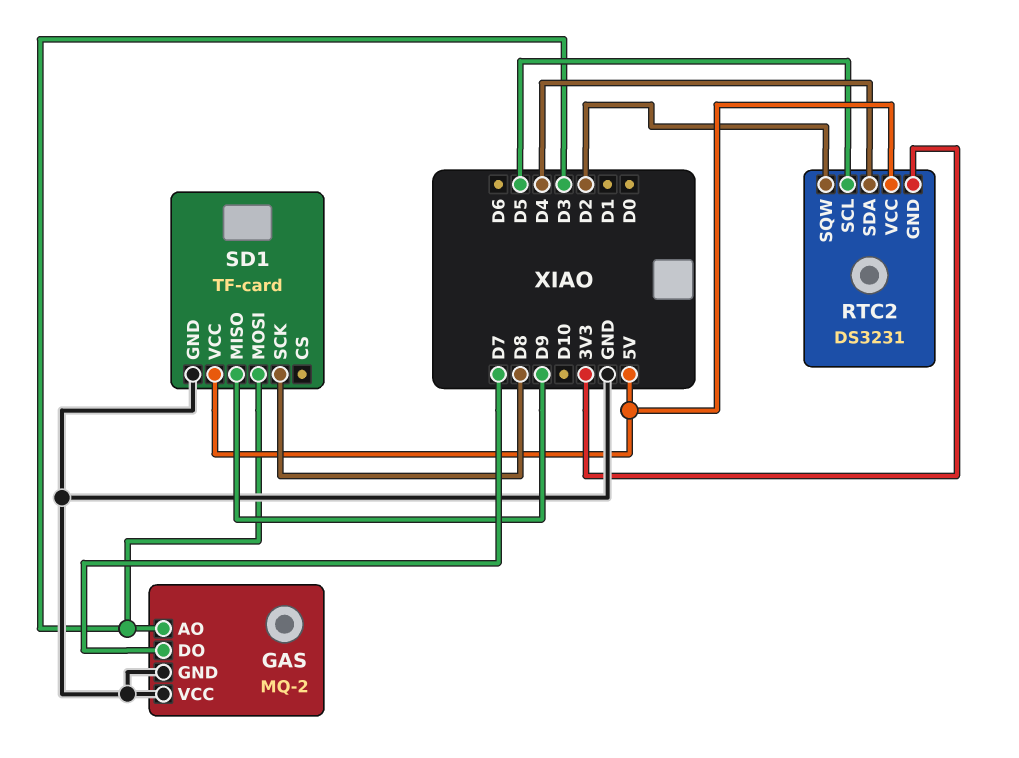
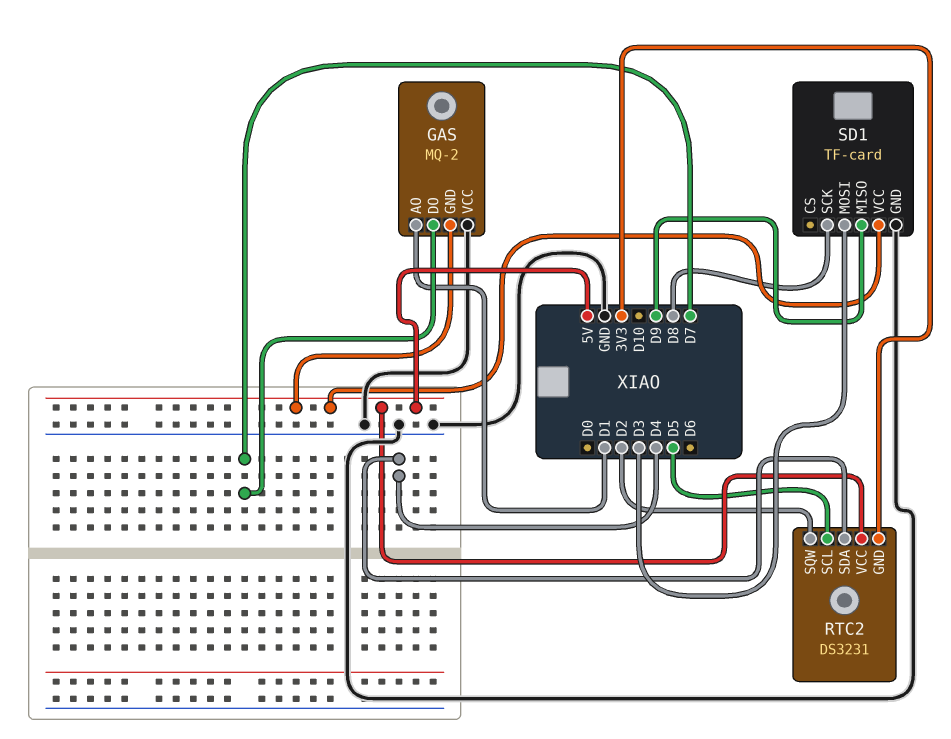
GAS pin AO: D3 -> D1
GAS pin GND: GND -> 5V

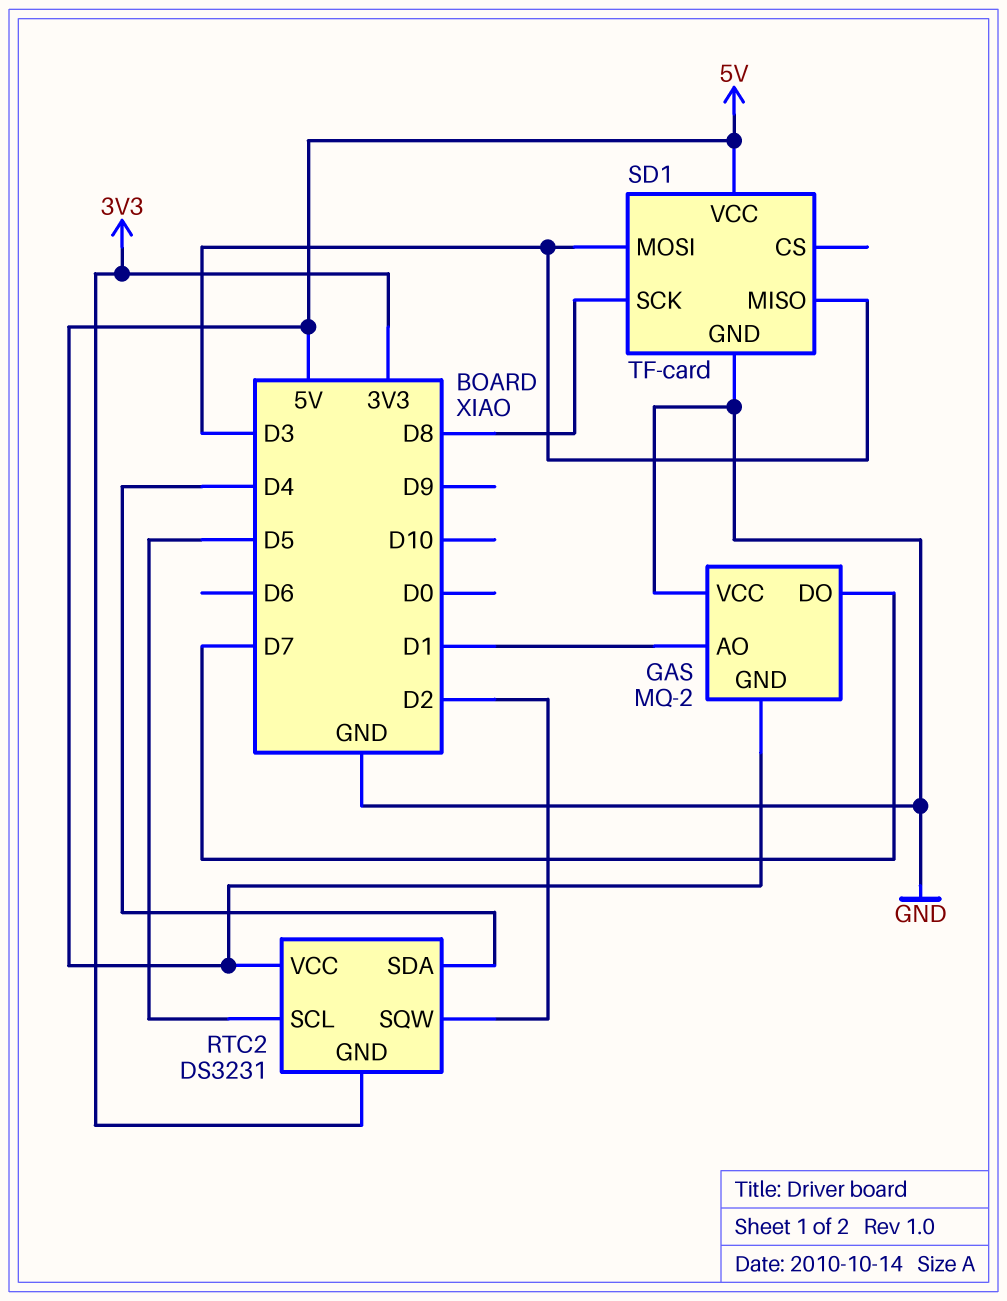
SD1 pin MISO: D9 -> D3

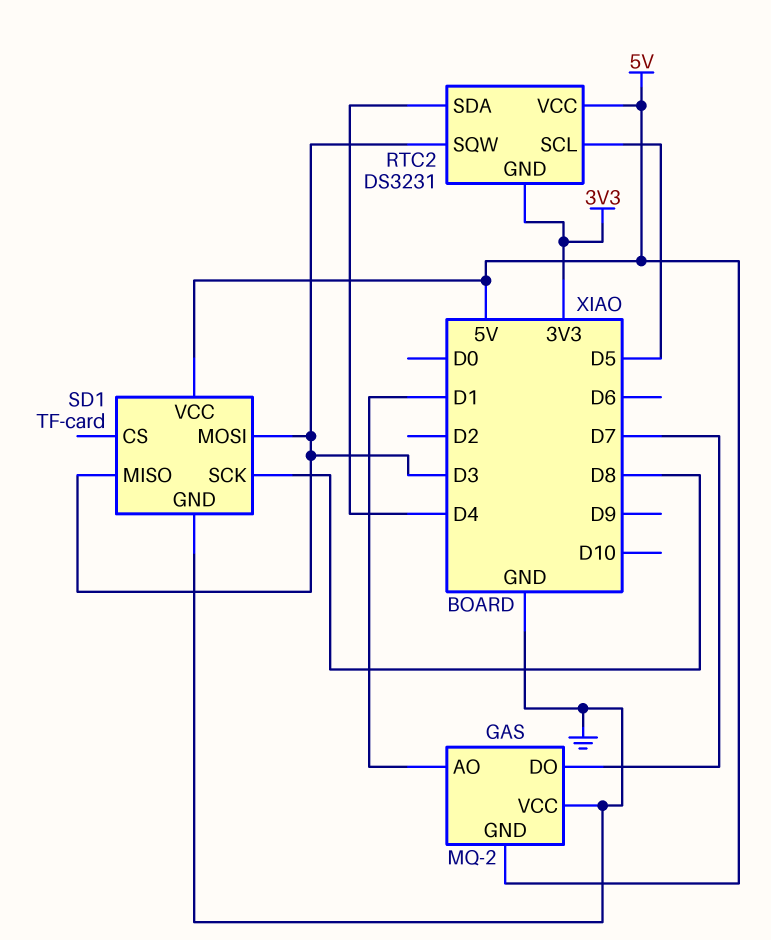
RTC2 pin SQW: D2 -> D3

